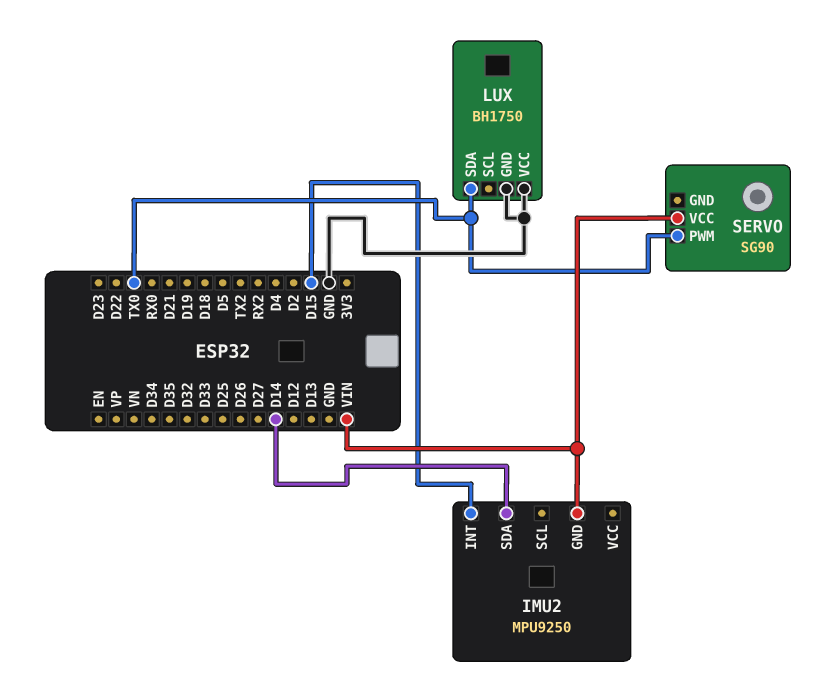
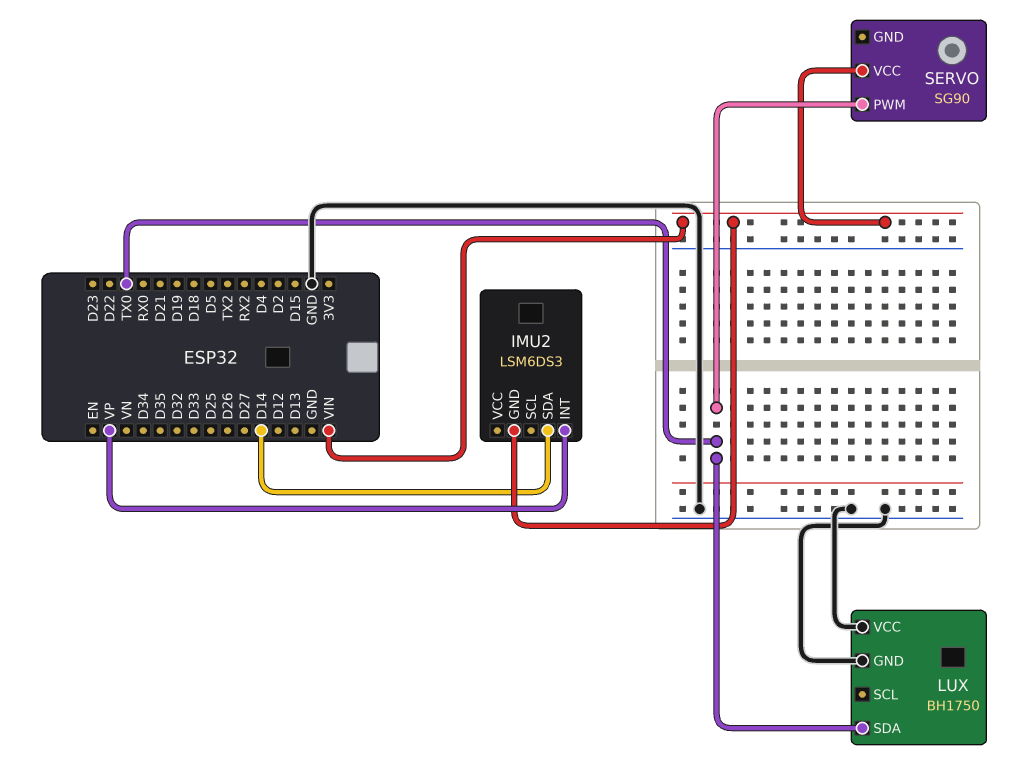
IMU2: MPU9250 -> LSM6DS3
IMU2 pin INT: D15 -> VP

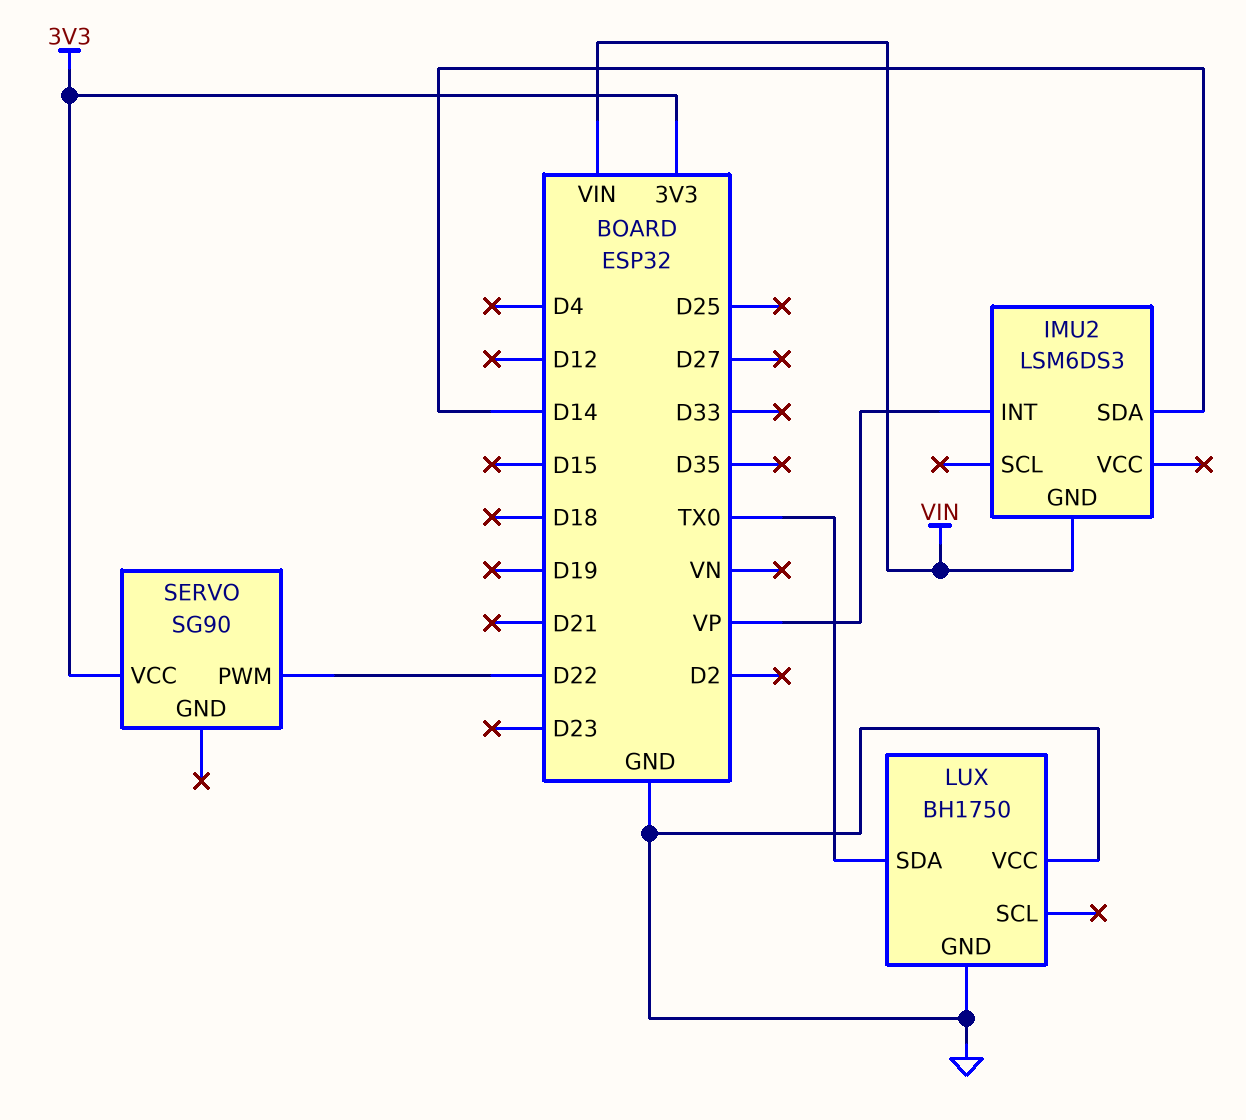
SERVO pin PWM: TX0 -> D22
SERVO pin VCC: VIN -> 3V3

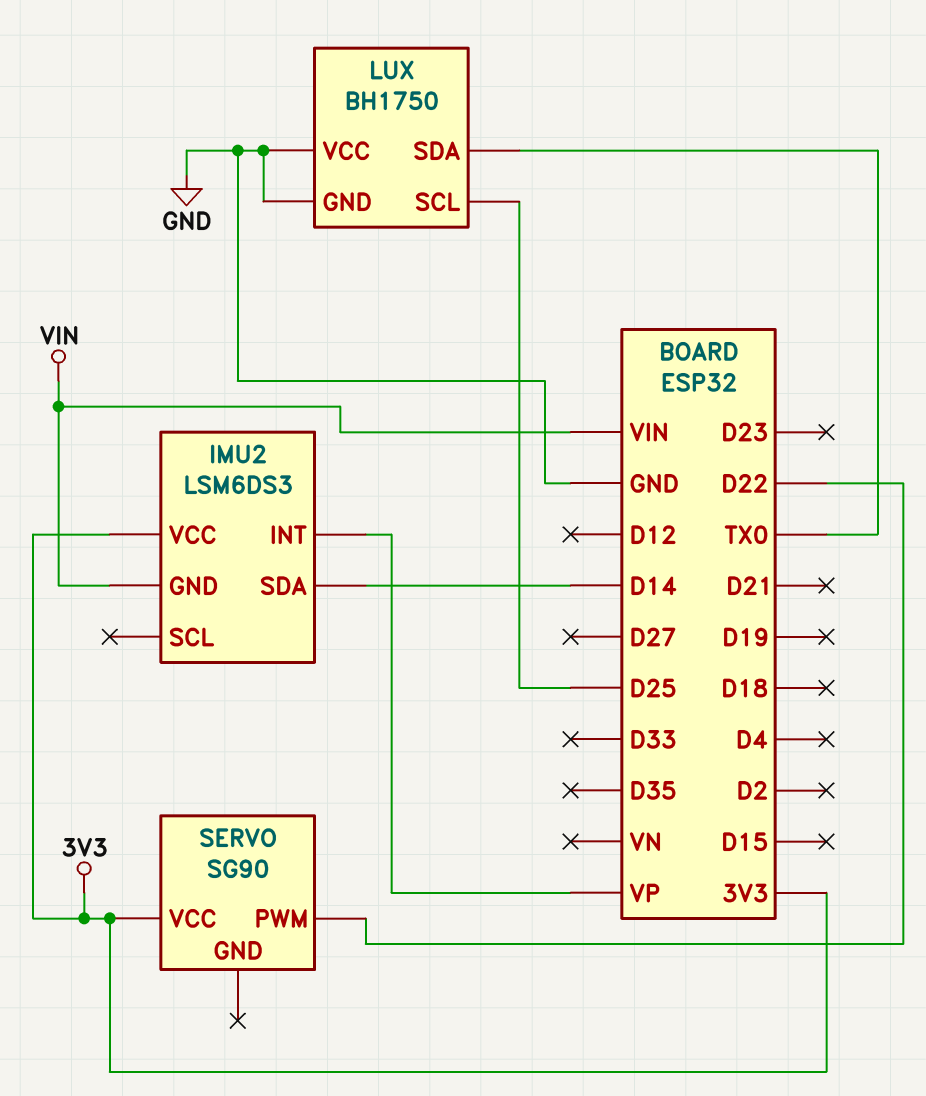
IMU2 pin VCC: none -> 3V3
LUX pin SCL: none -> D25

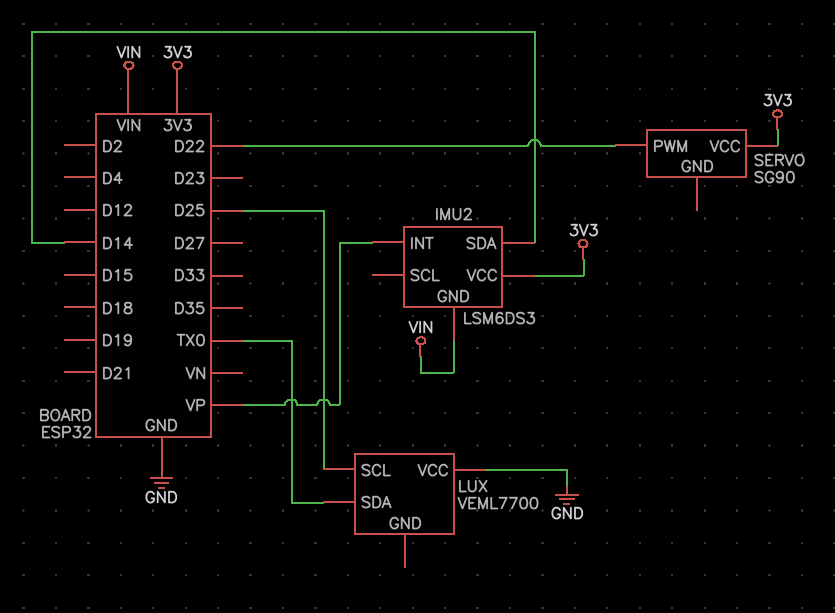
LUX: BH1750 -> VEML7700
LUX pin GND: GND -> none

